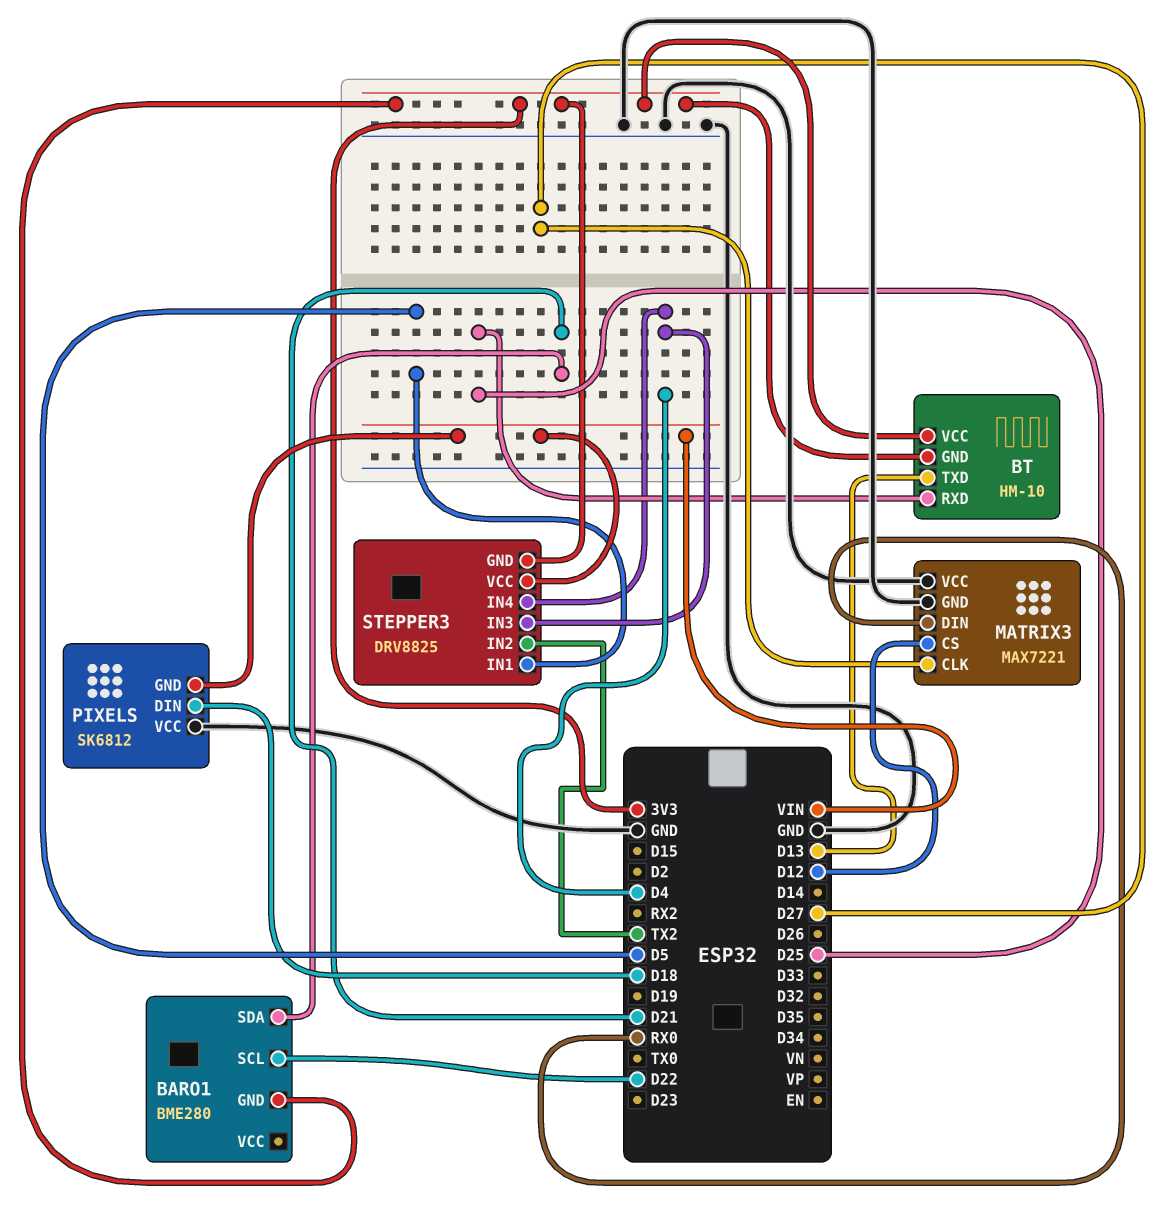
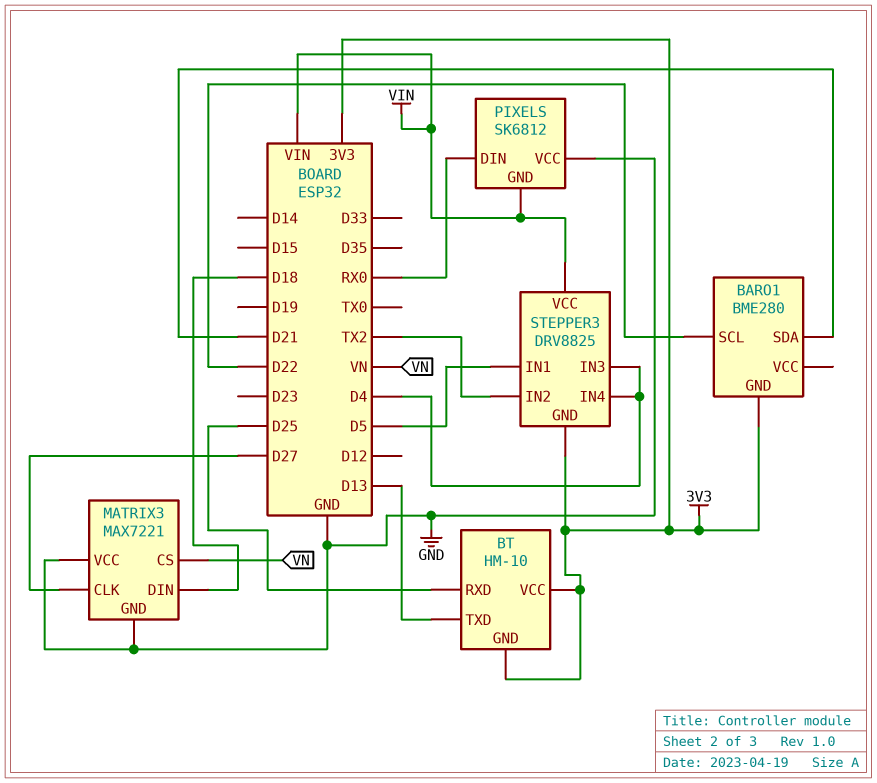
MATRIX3 pin CS: D12 -> VN
MATRIX3 pin DIN: RX0 -> D18
PIXELS pin DIN: D18 -> RX0

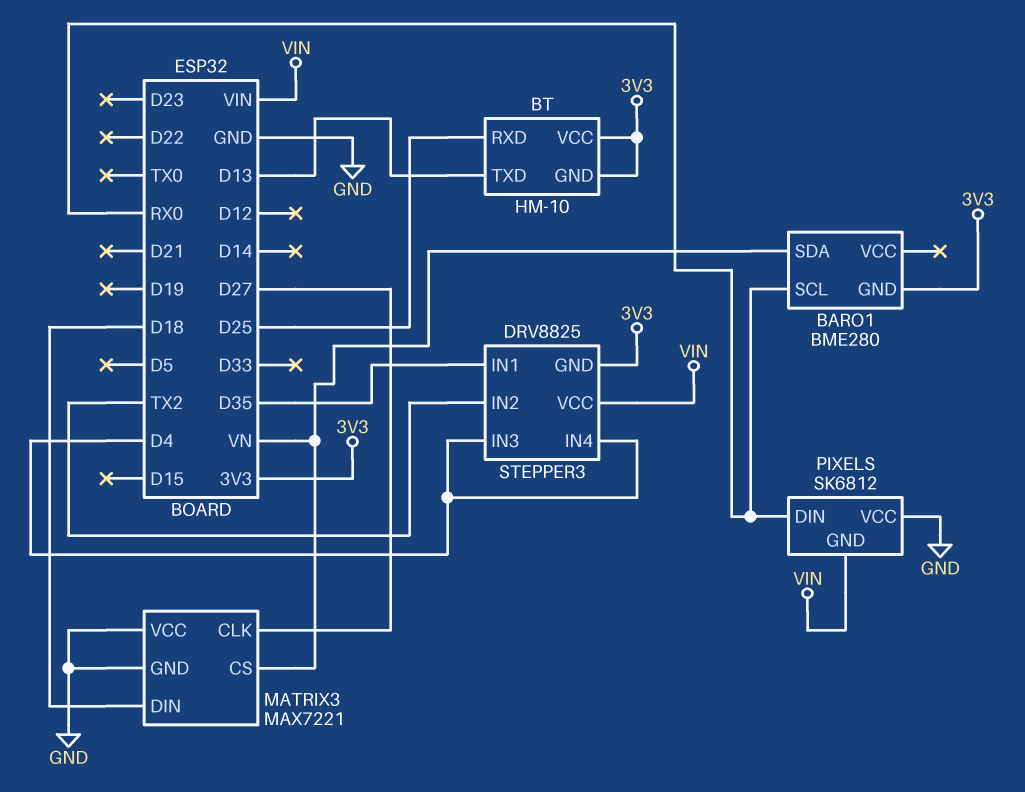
BARO1 pin SCL: D22 -> RX0
BARO1 pin SDA: D21 -> VN
STEPPER3 pin IN1: D5 -> D35

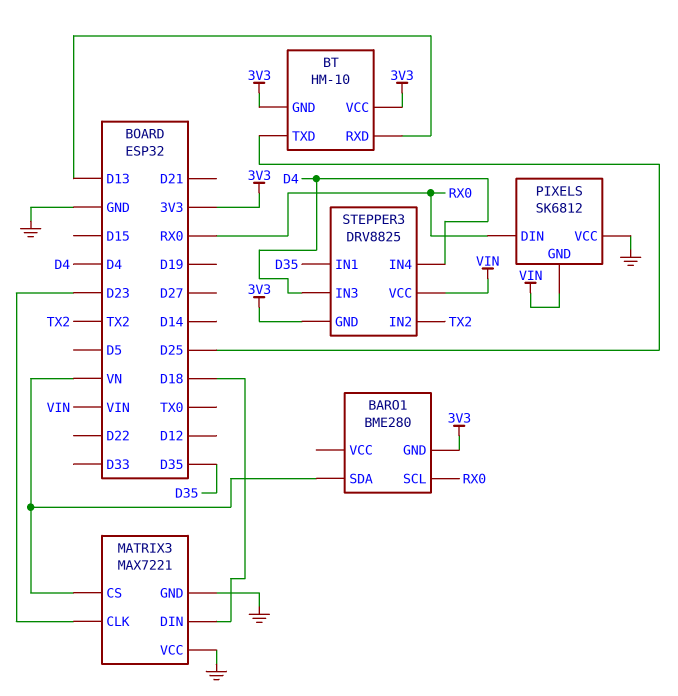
BT pin RXD: D25 -> D13
BT pin TXD: D13 -> D25
MATRIX3 pin CLK: D27 -> D23

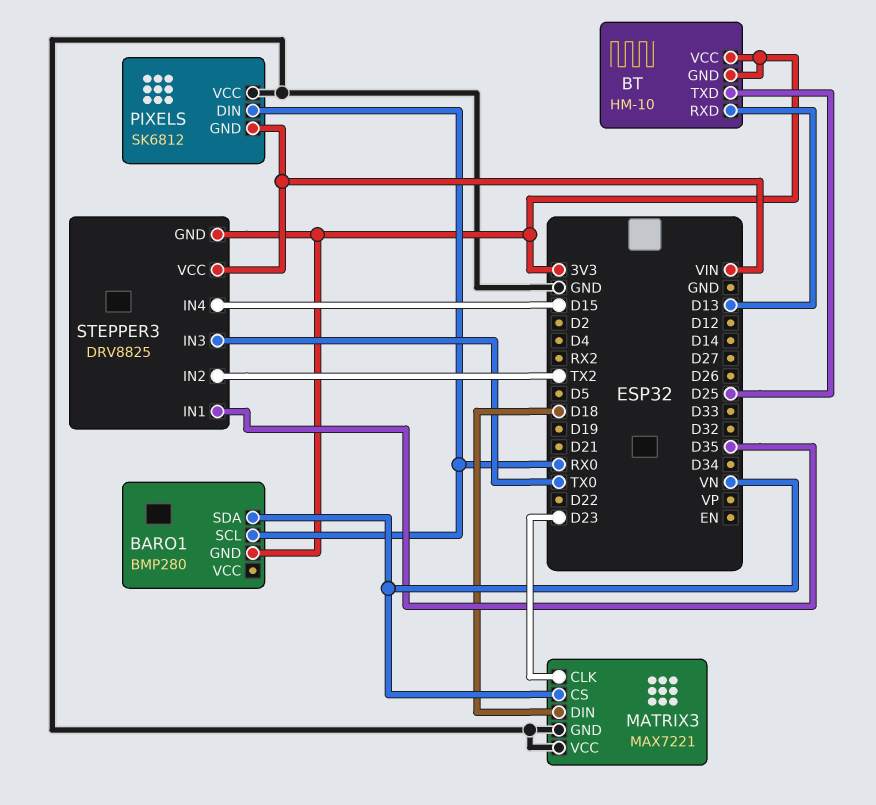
BARO1: BME280 -> BMP280
STEPPER3 pin IN3: D4 -> TX0
STEPPER3 pin IN4: D4 -> D15

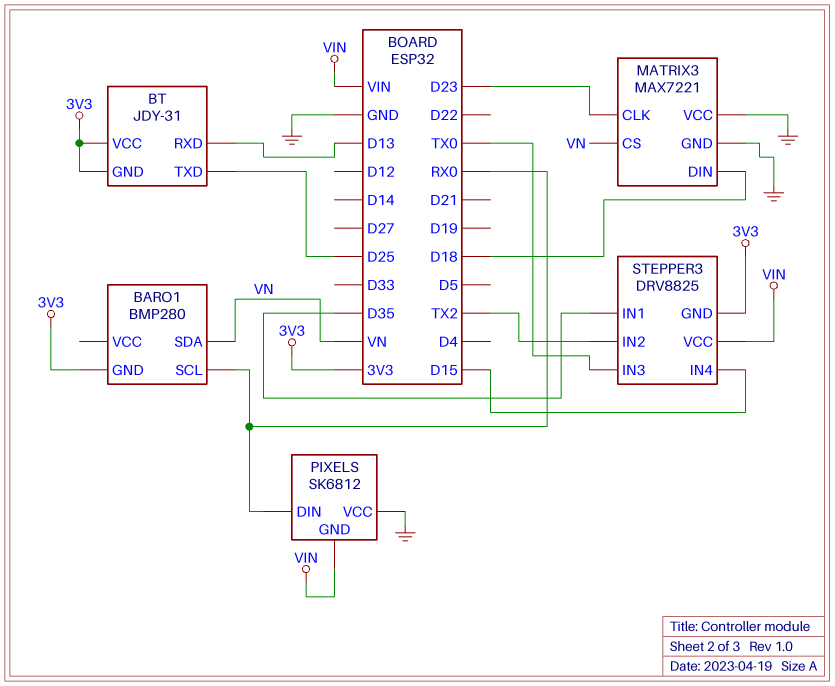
BT: HM-10 -> JDY-31

